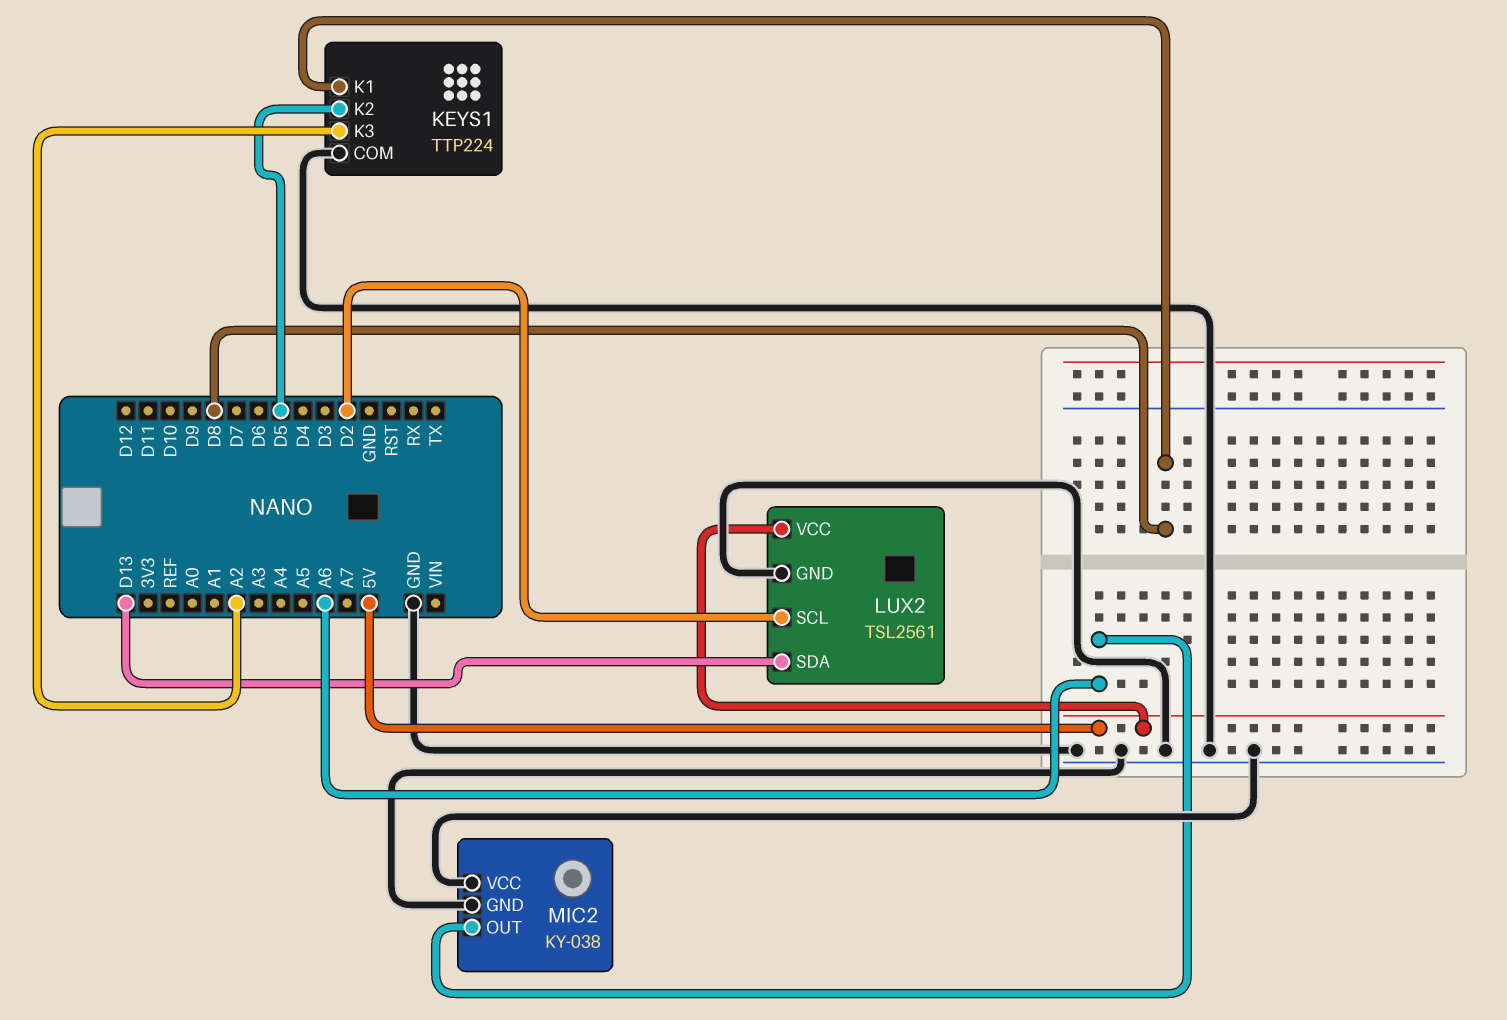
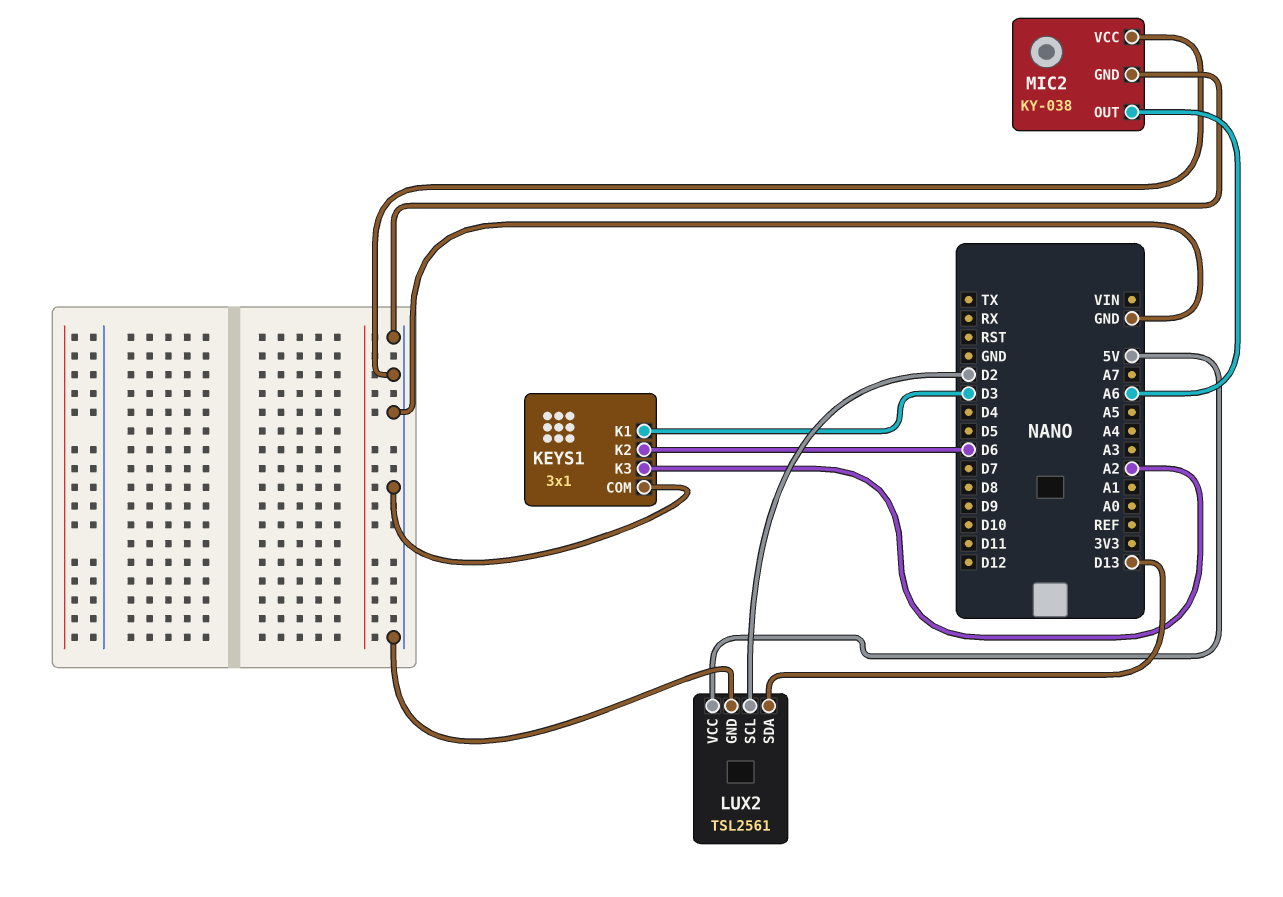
KEYS1: TTP224 -> 3x1
KEYS1 pin K1: D8 -> D3
KEYS1 pin K2: D5 -> D6

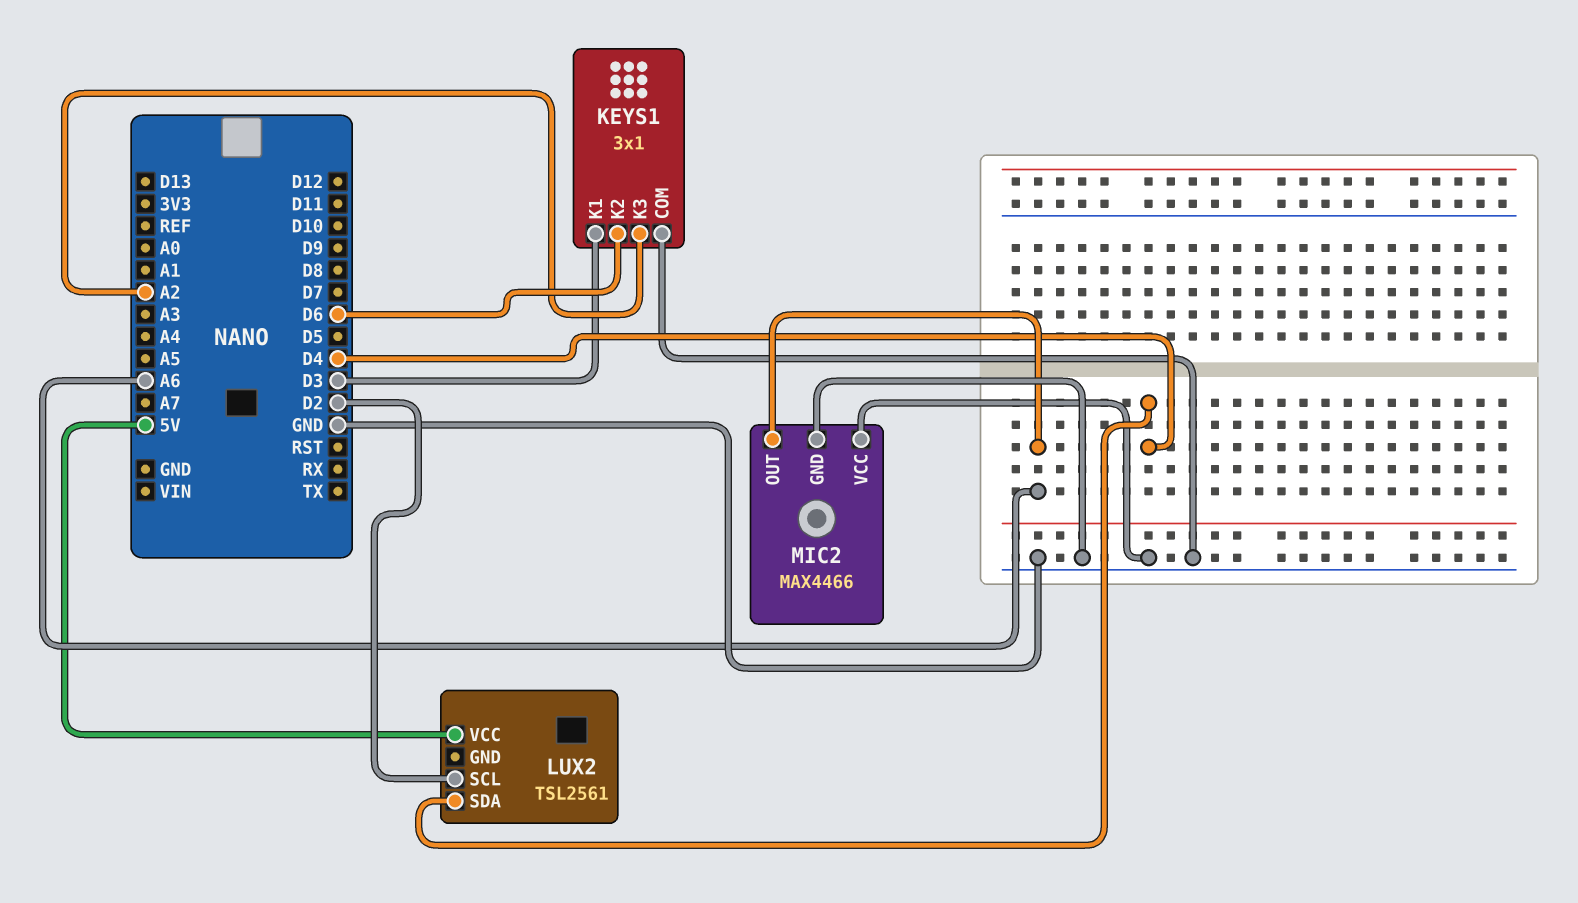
LUX2 pin GND: GND -> none
LUX2 pin SDA: D13 -> D4
MIC2: KY-038 -> MAX4466

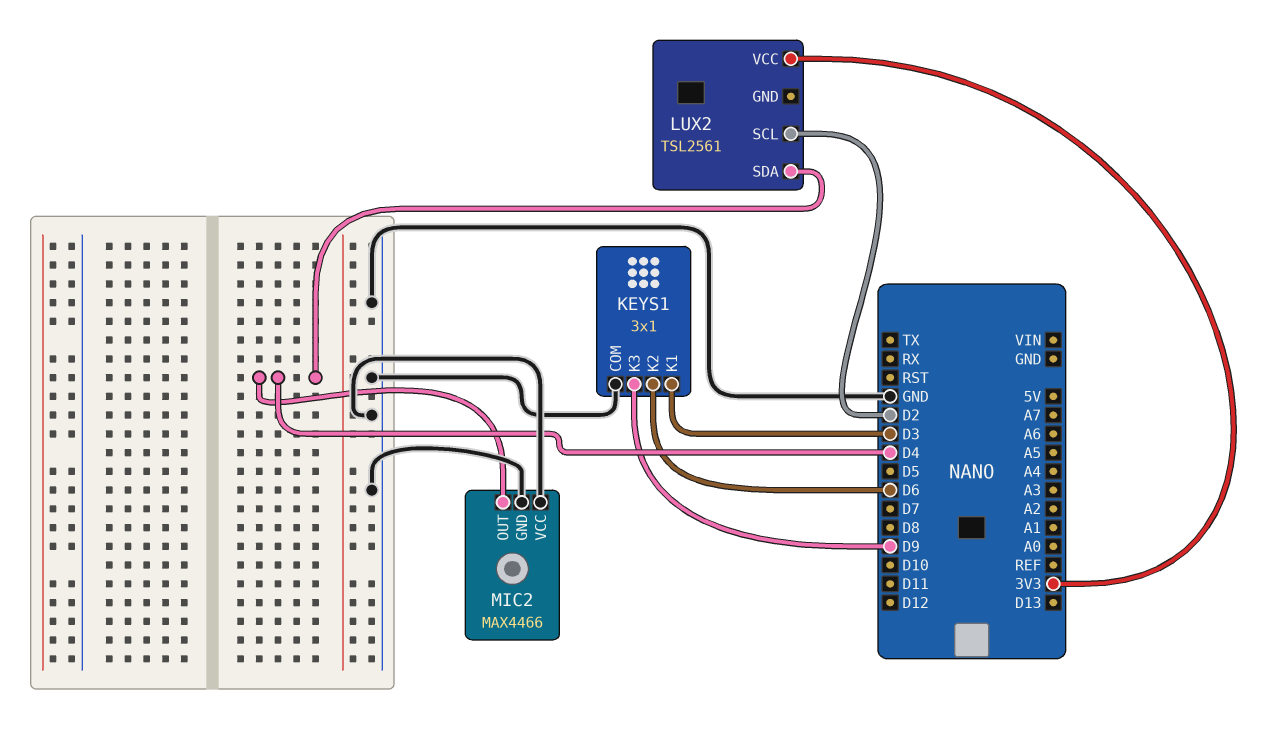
KEYS1 pin K3: A2 -> D9
LUX2 pin VCC: 5V -> 3V3
MIC2 pin OUT: A6 -> D4

